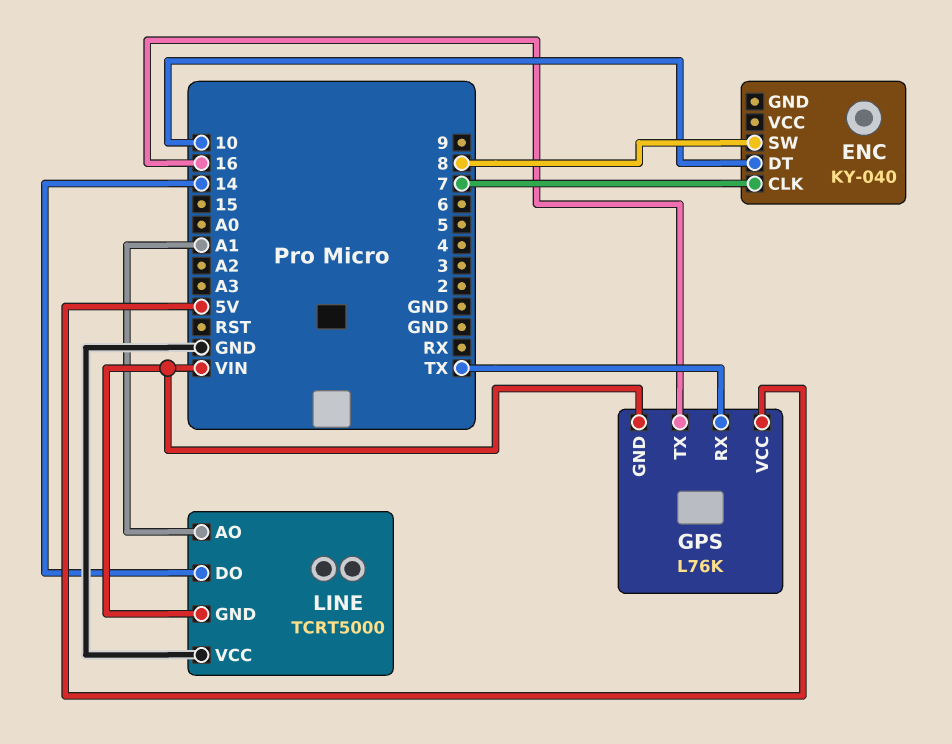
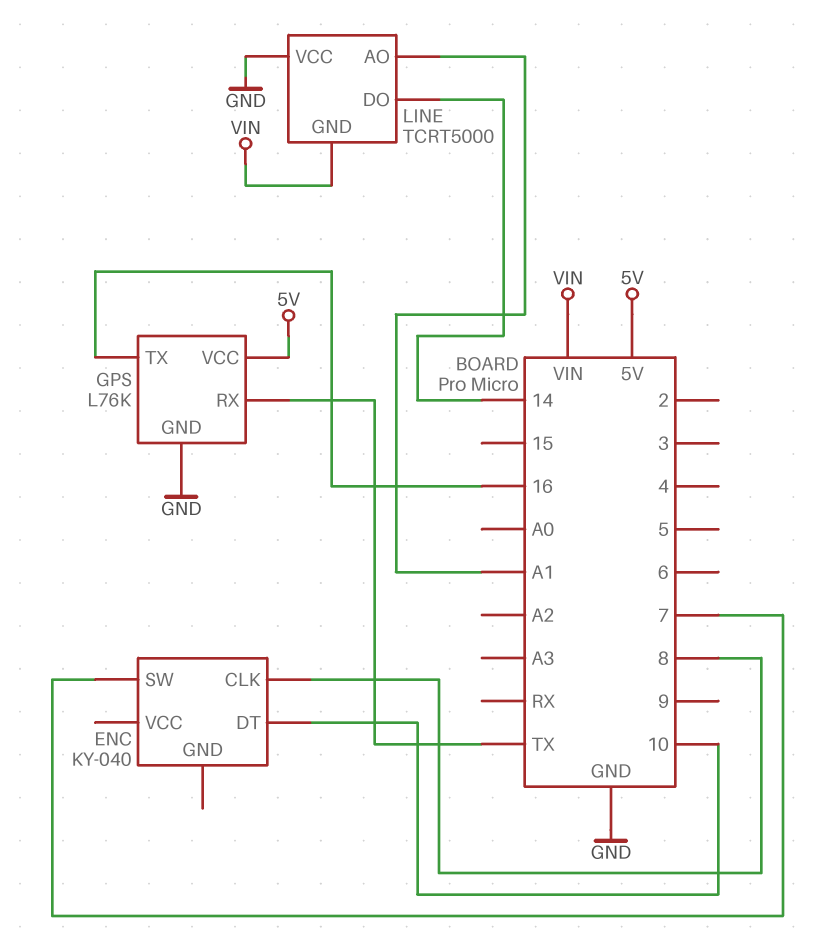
ENC pin CLK: 7 -> 8
ENC pin SW: 8 -> 7
GPS pin GND: VIN -> GND

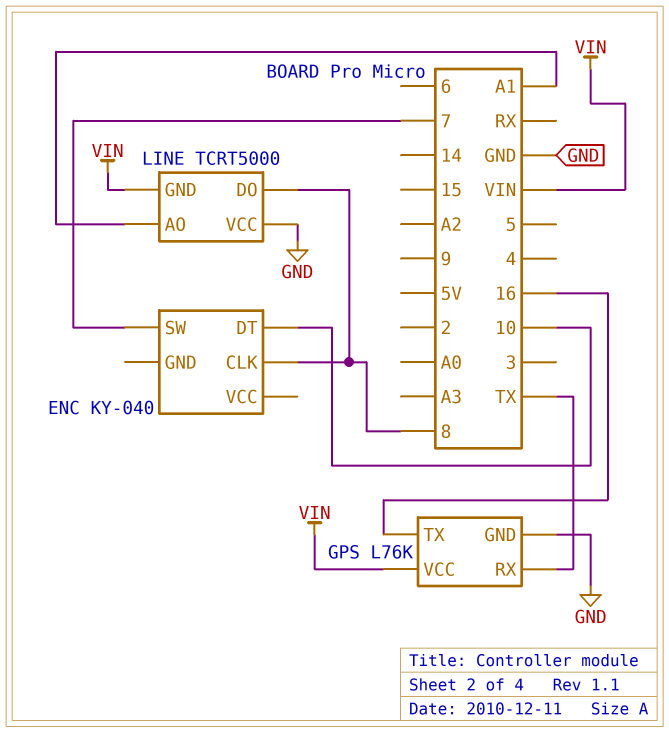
GPS pin VCC: 5V -> VIN
LINE pin DO: 14 -> 8

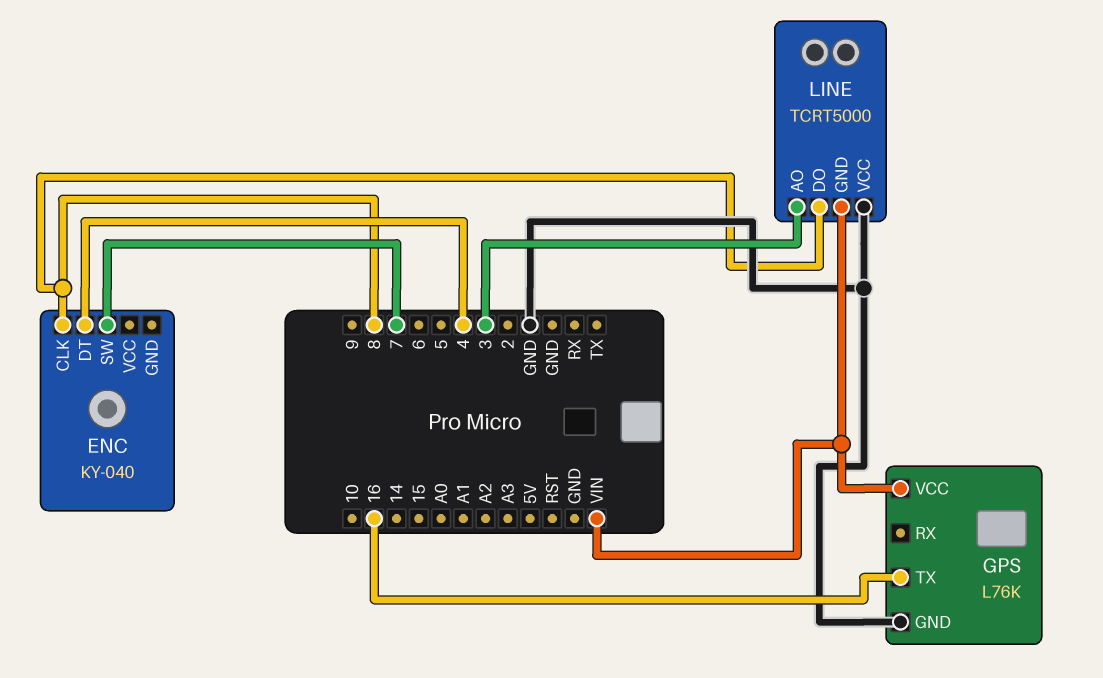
ENC pin DT: 10 -> 4
GPS pin RX: TX -> none
LINE pin AO: A1 -> 3

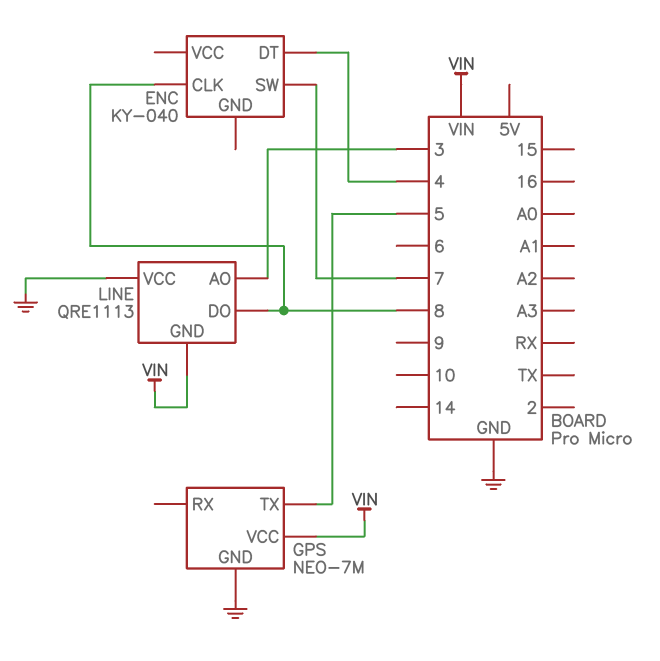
GPS: L76K -> NEO-7M
GPS pin TX: 16 -> 5
LINE: TCRT5000 -> QRE1113

